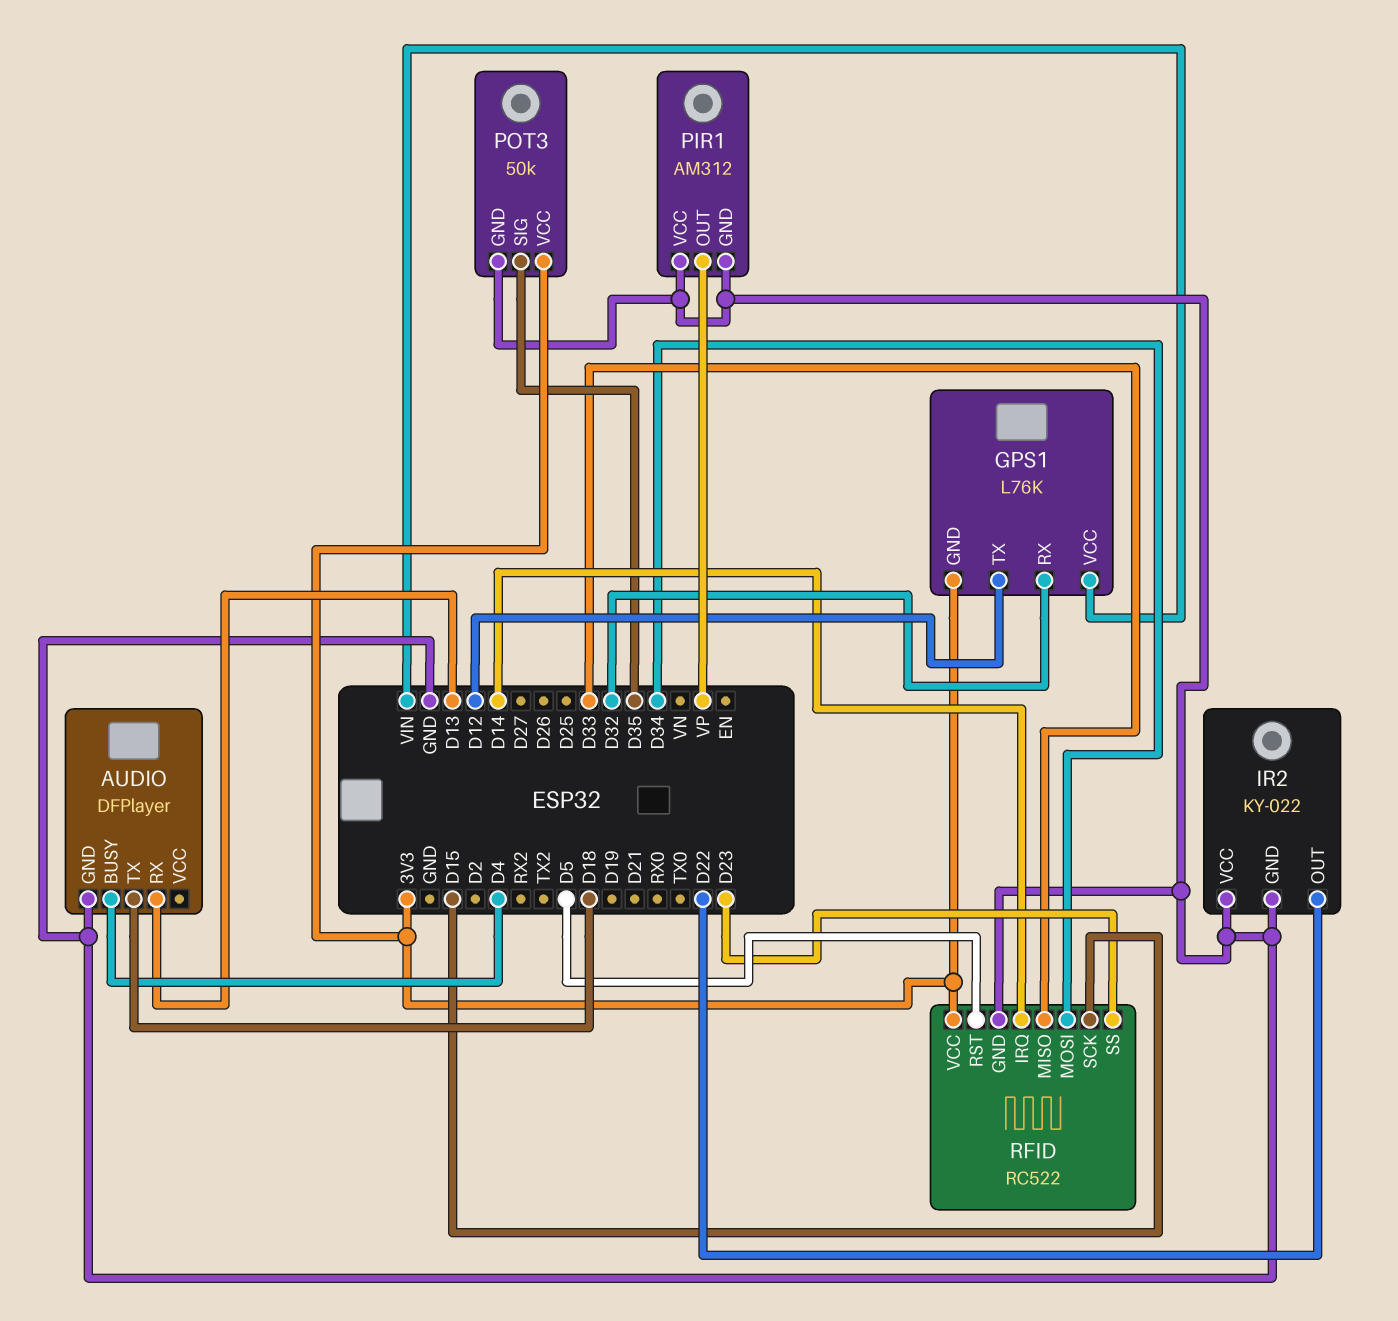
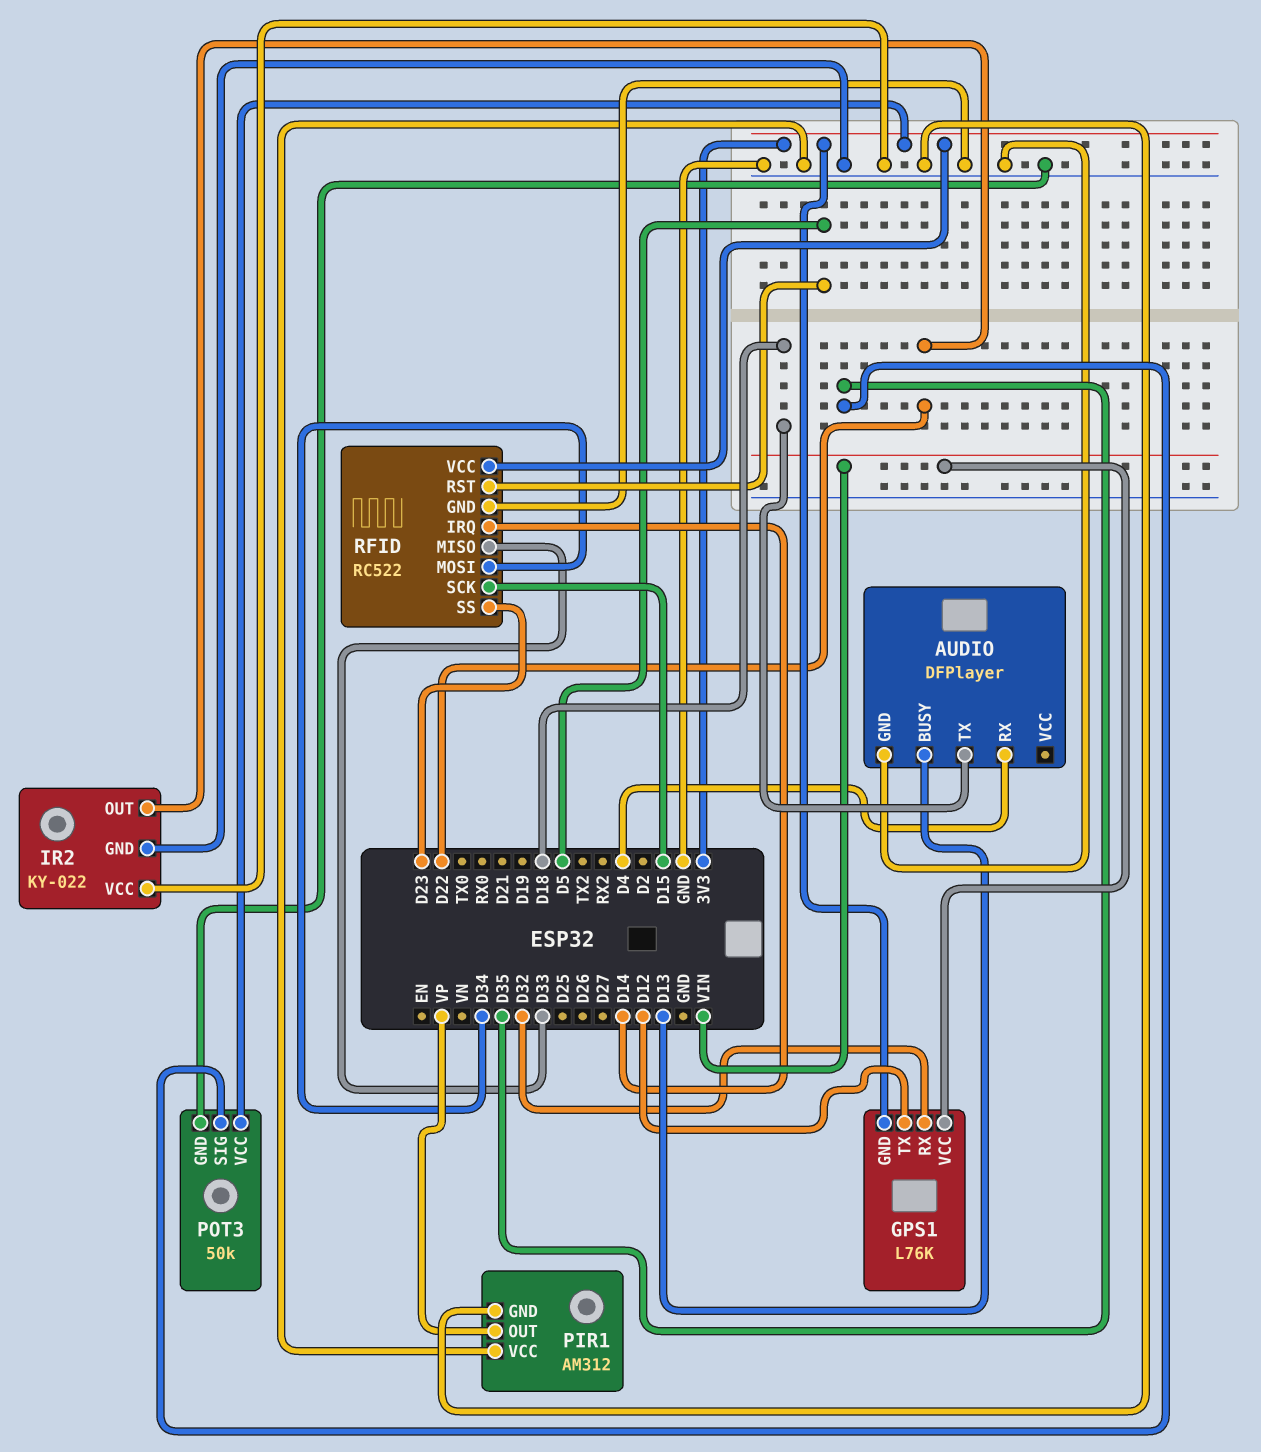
AUDIO pin BUSY: D4 -> D13
AUDIO pin RX: D13 -> D4

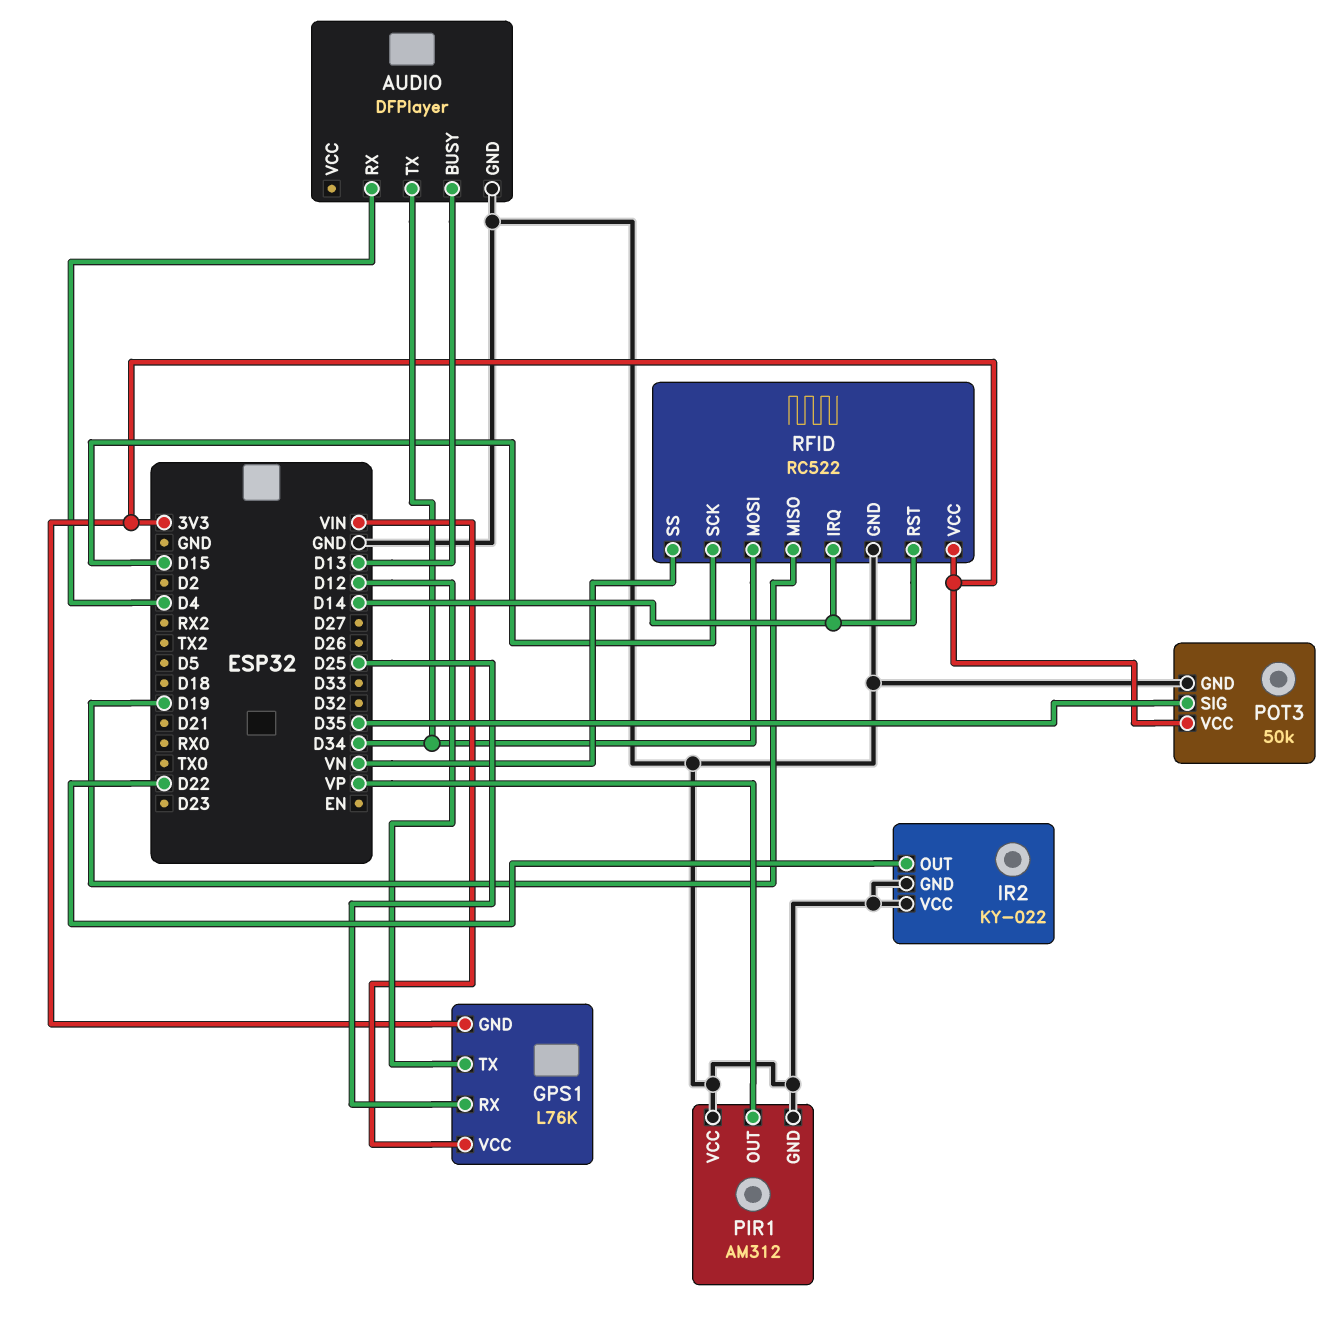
AUDIO pin TX: D18 -> D34
GPS1 pin RX: D32 -> D25
RFID pin MISO: D33 -> D19
RFID pin RST: D5 -> D14
RFID pin SS: D23 -> VN

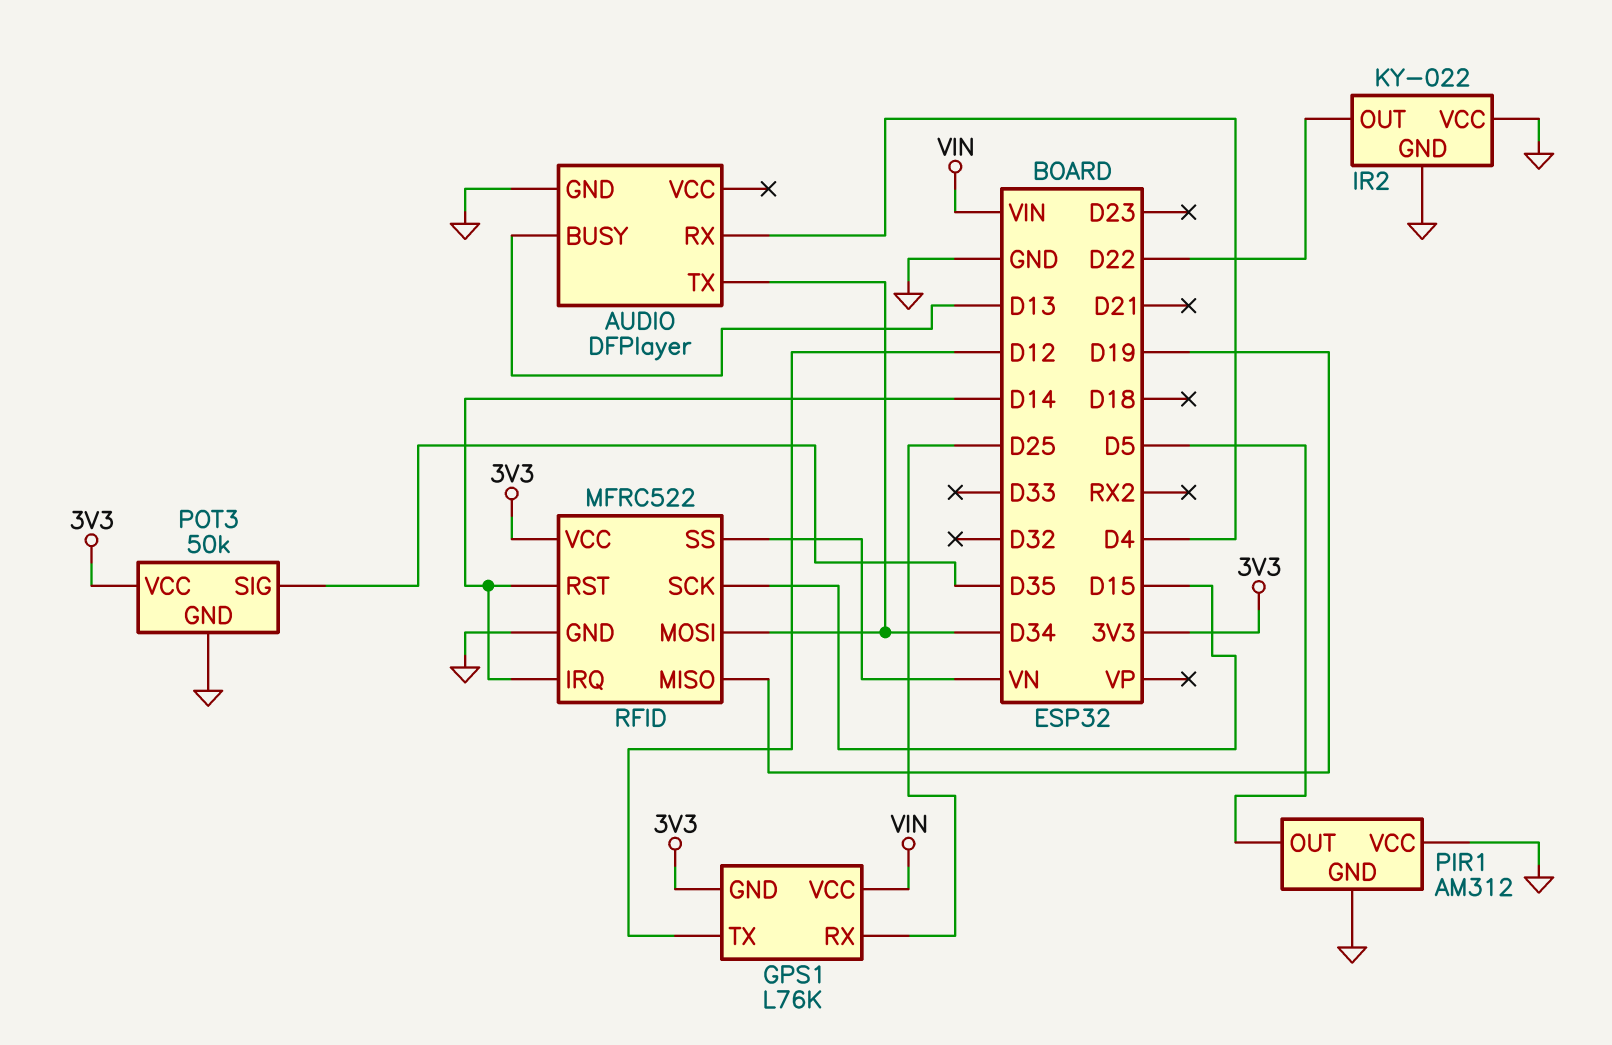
PIR1 pin OUT: VP -> D5
RFID: RC522 -> MFRC522

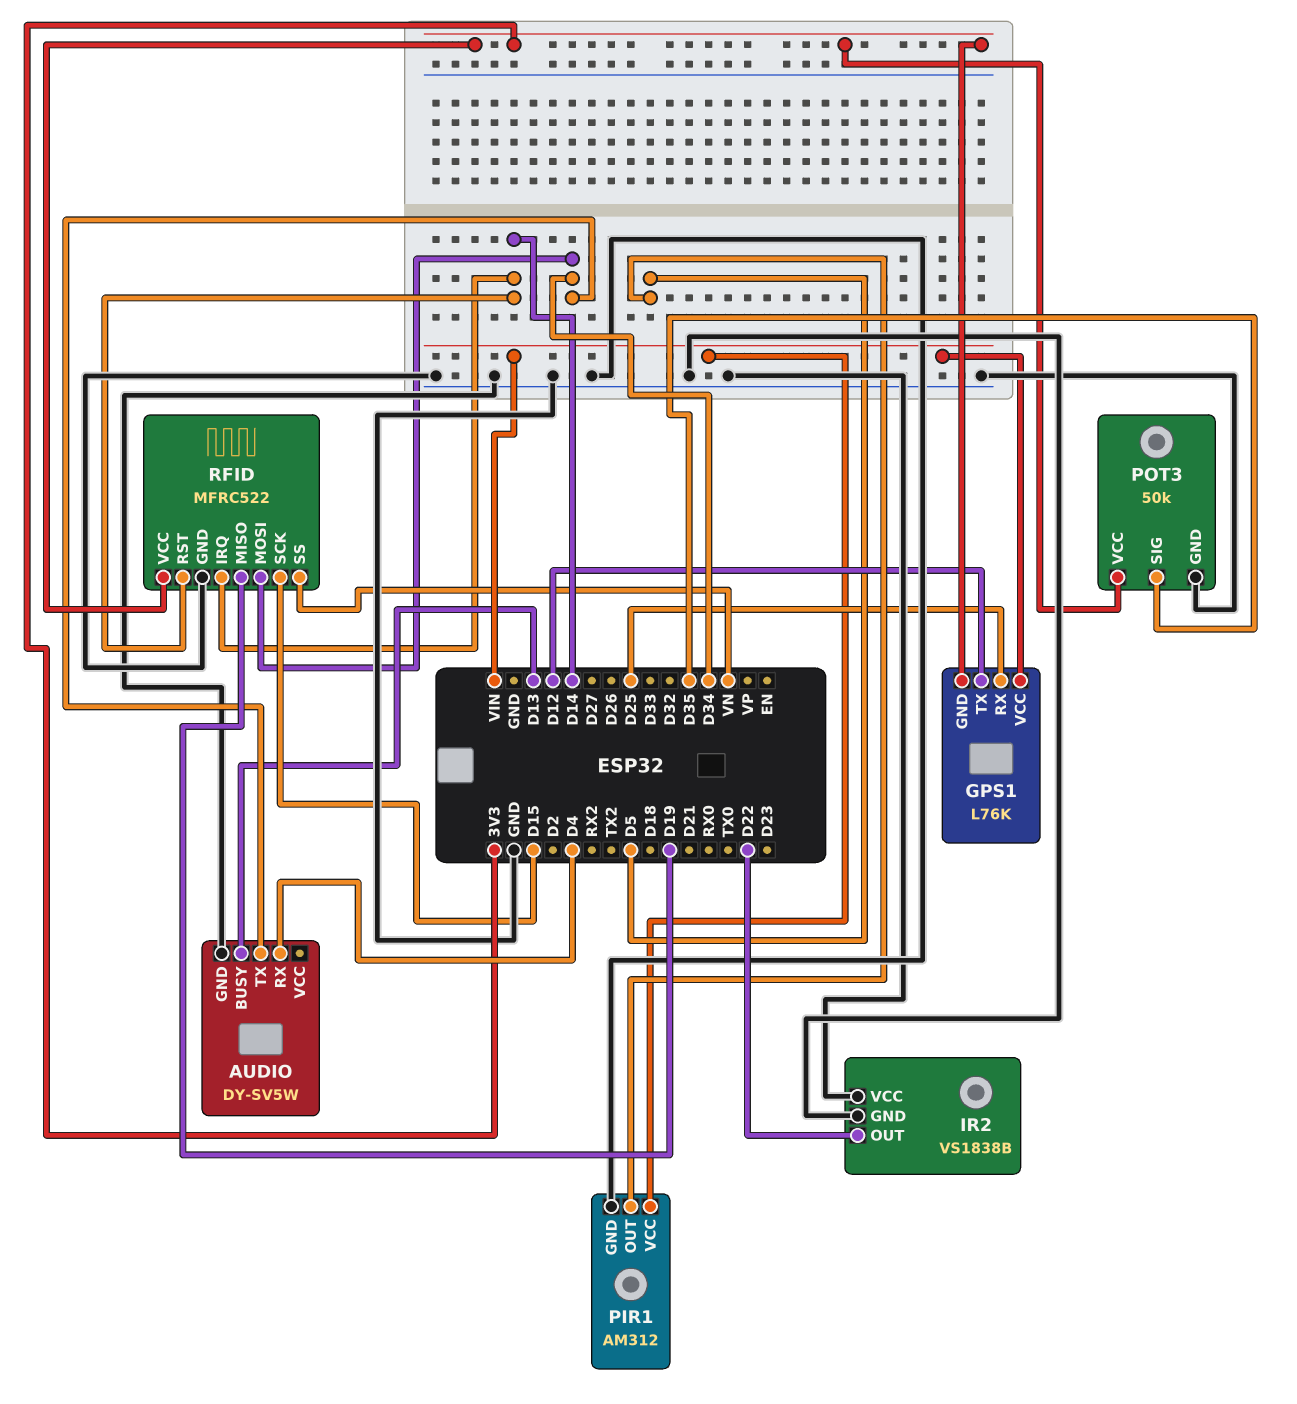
AUDIO: DFPlayer -> DY-SV5W
IR2: KY-022 -> VS1838B
PIR1 pin VCC: GND -> VIN

